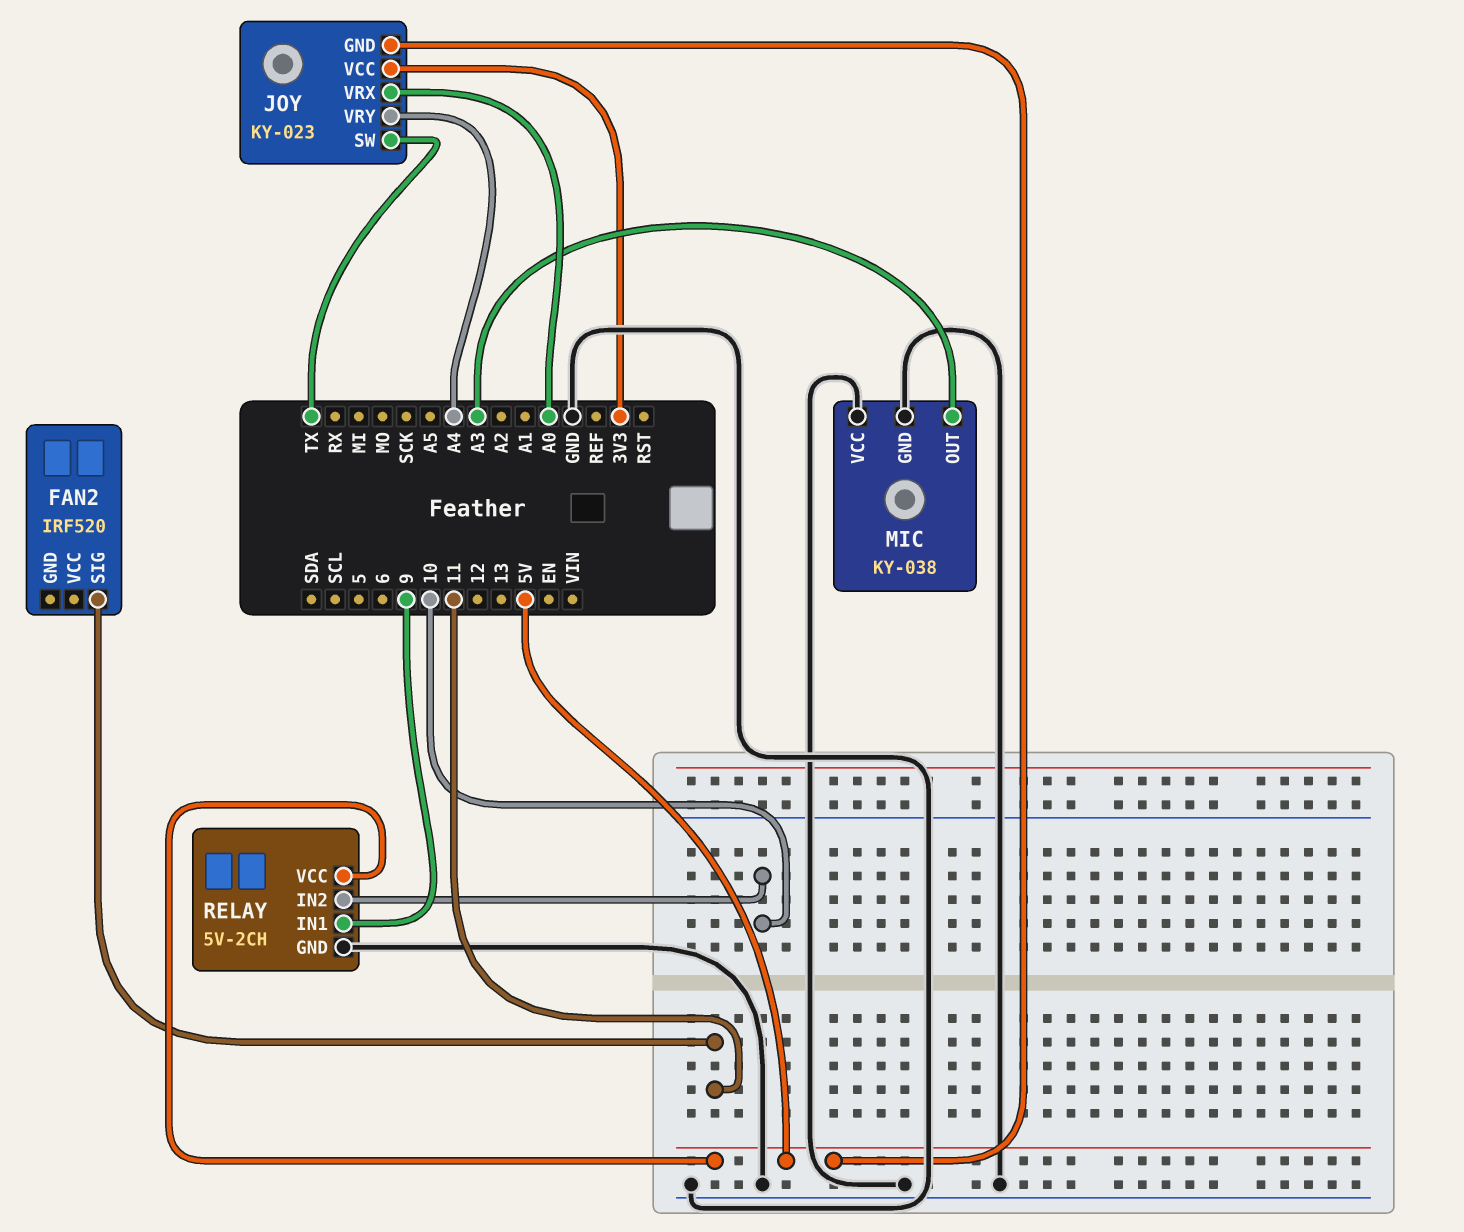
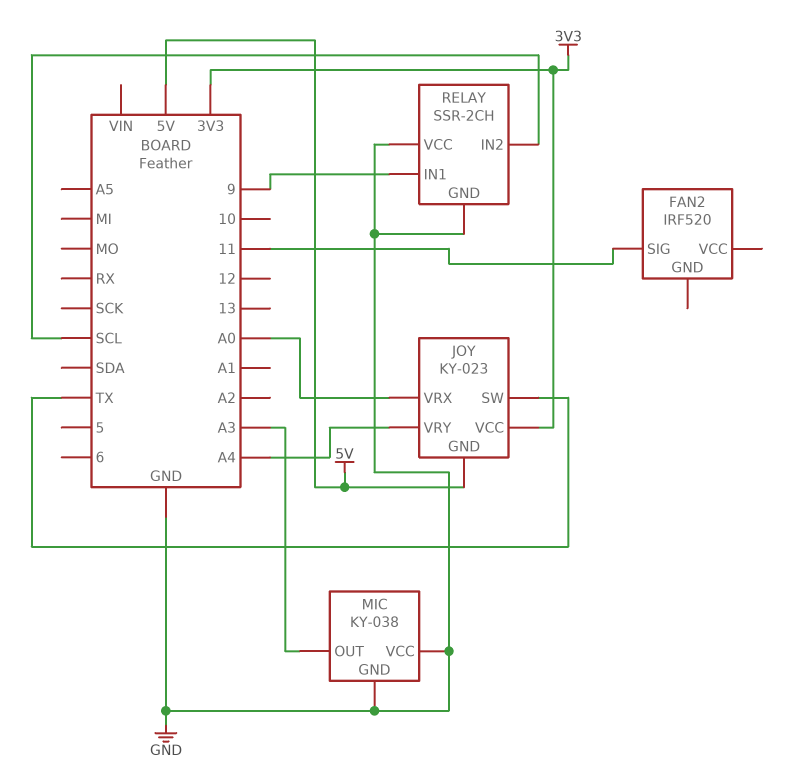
RELAY: 5V-2CH -> SSR-2CH
RELAY pin IN2: 10 -> SCL
RELAY pin VCC: 5V -> GND

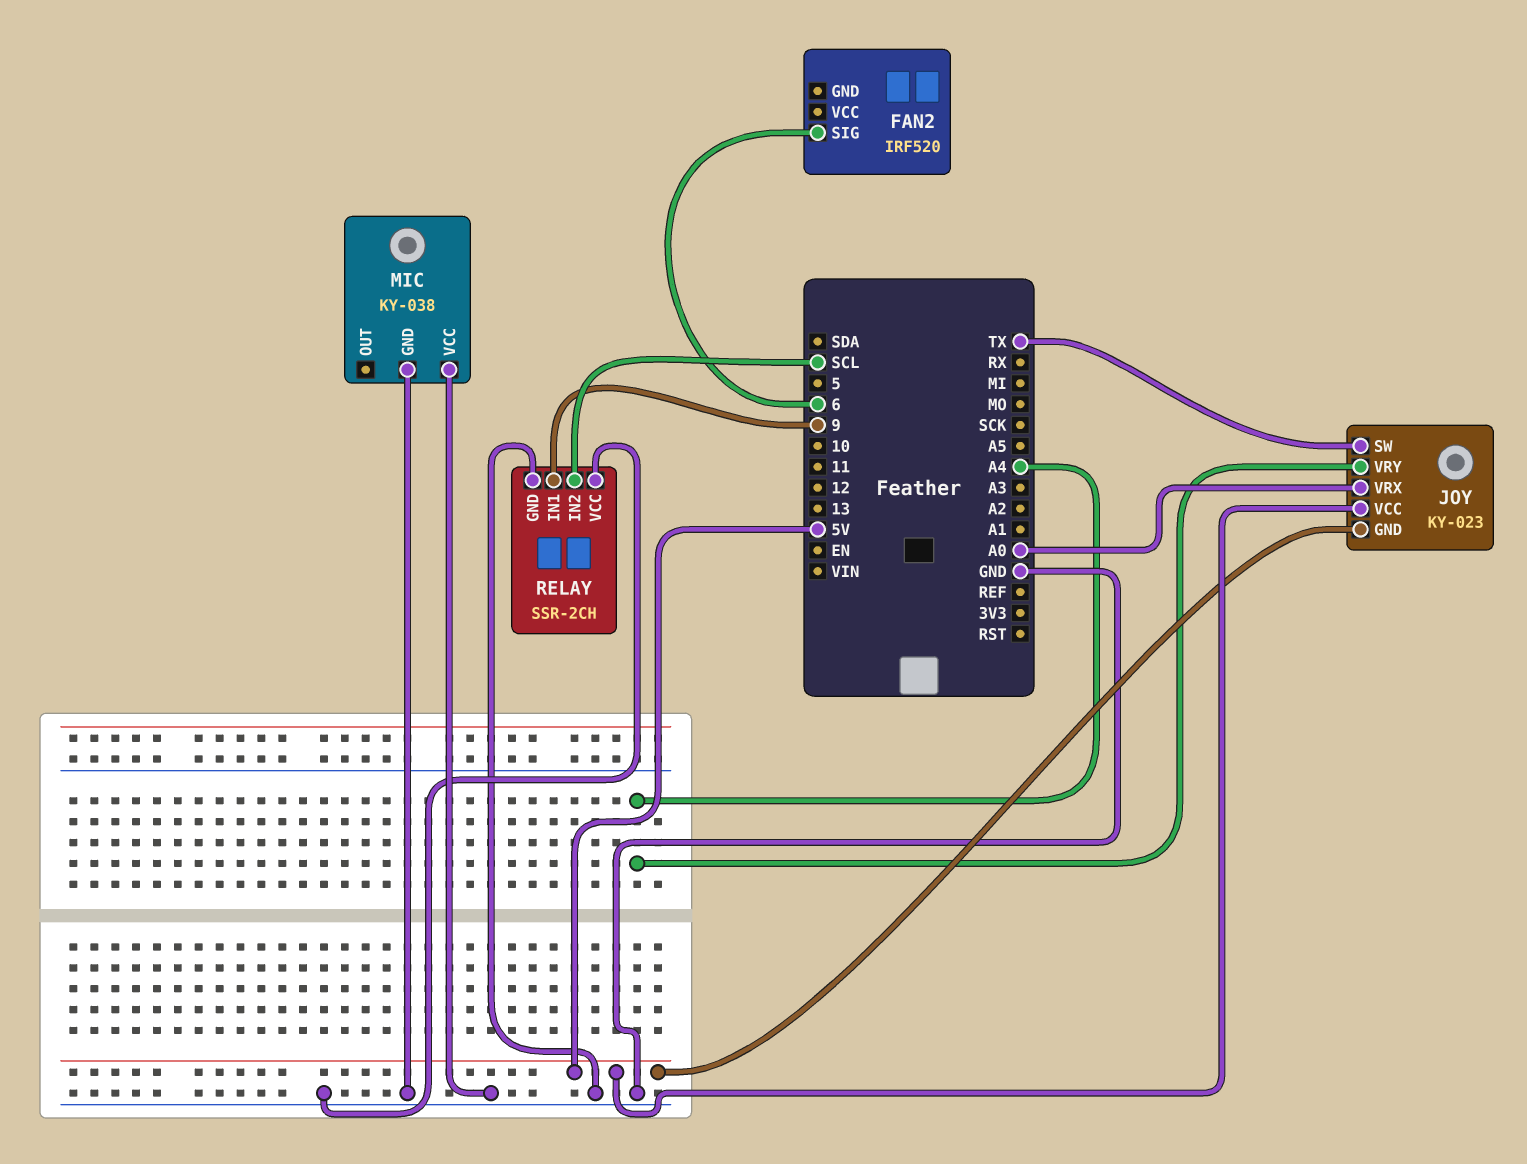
FAN2 pin SIG: 11 -> 6
JOY pin VCC: 3V3 -> 5V
MIC pin OUT: A3 -> none

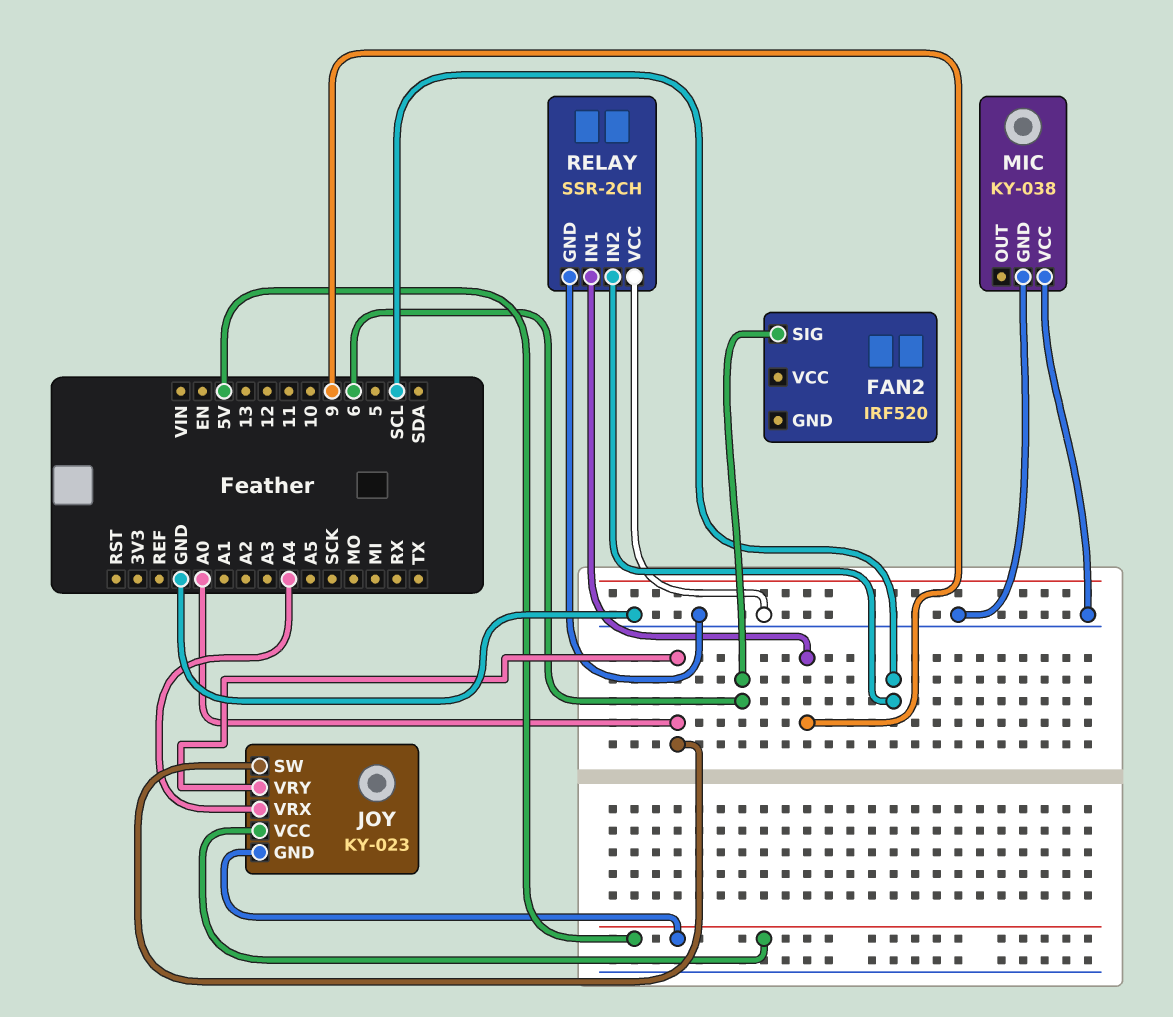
JOY pin SW: TX -> A0
JOY pin VRX: A0 -> A4
JOY pin VRY: A4 -> A0

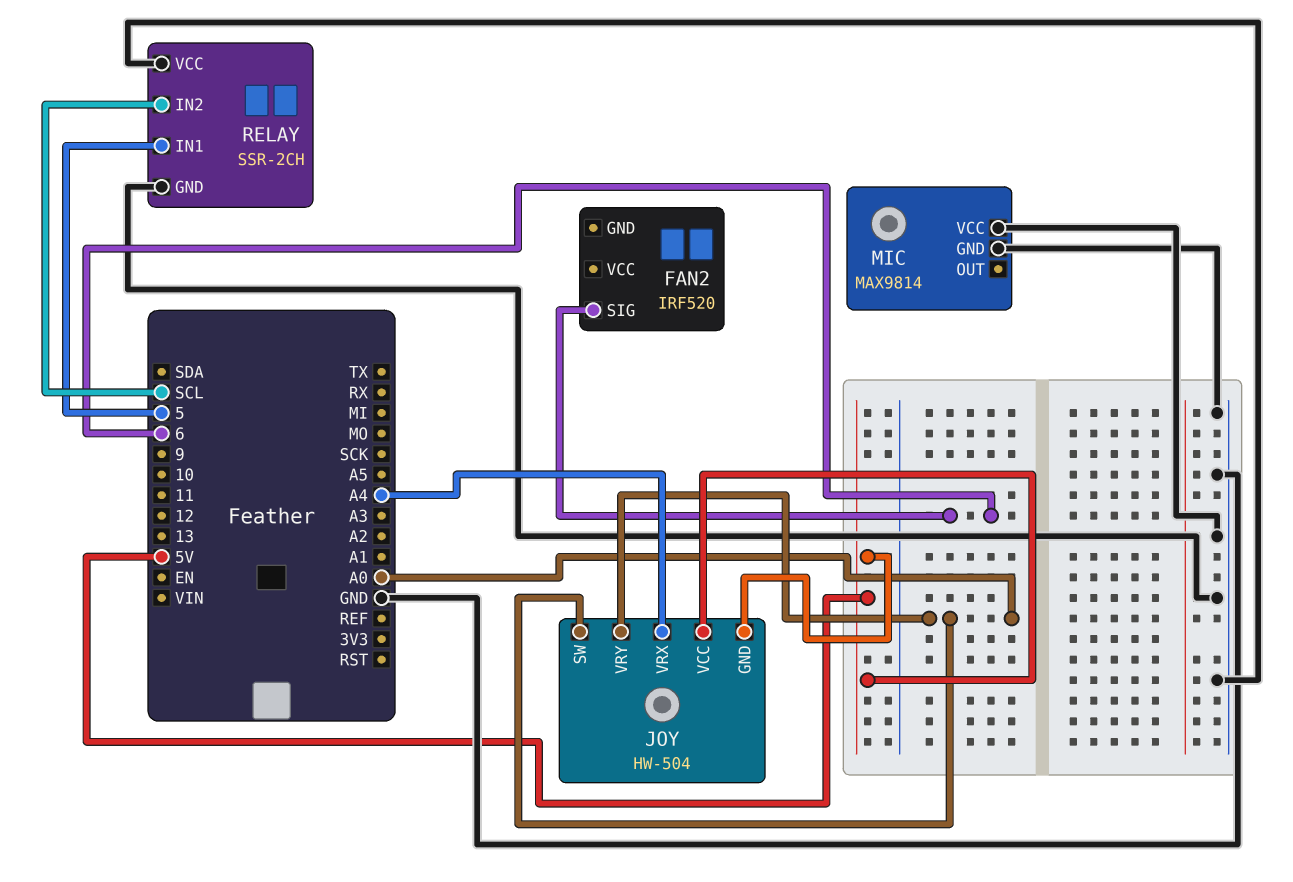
JOY: KY-023 -> HW-504
MIC: KY-038 -> MAX9814
RELAY pin IN1: 9 -> 5

